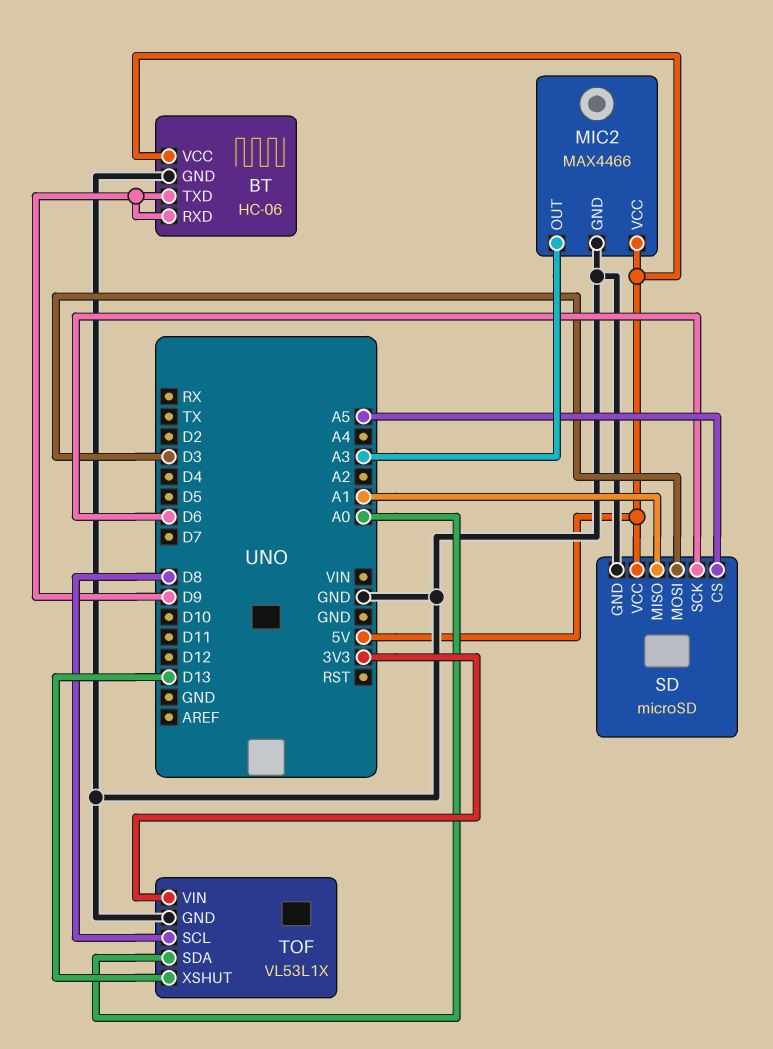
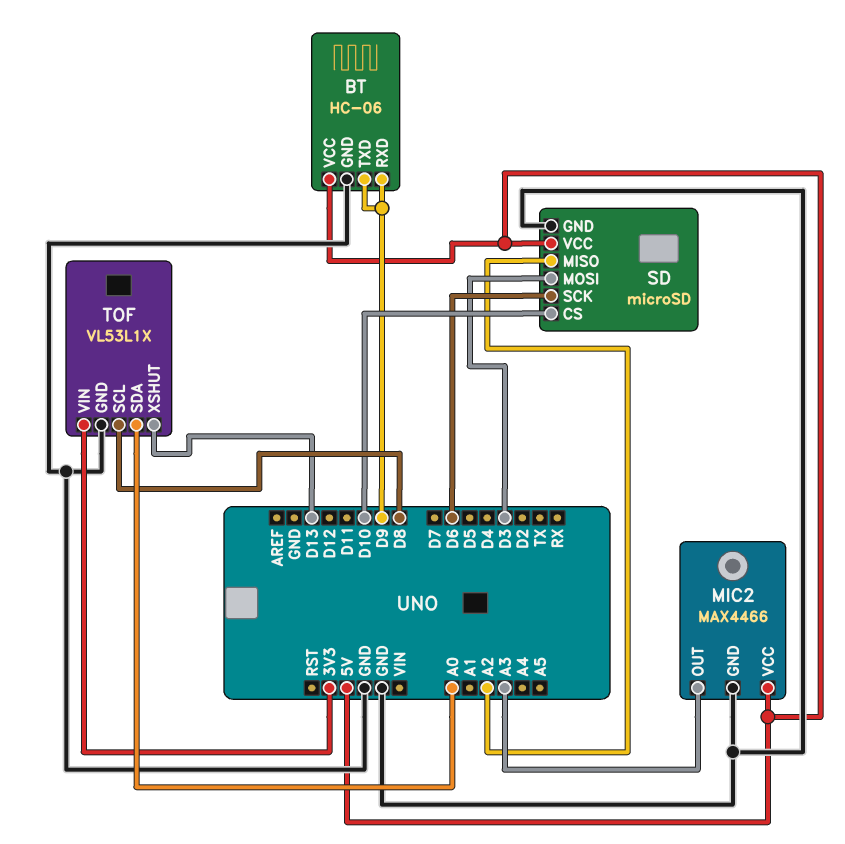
SD pin CS: A5 -> D10
SD pin MISO: A1 -> A2

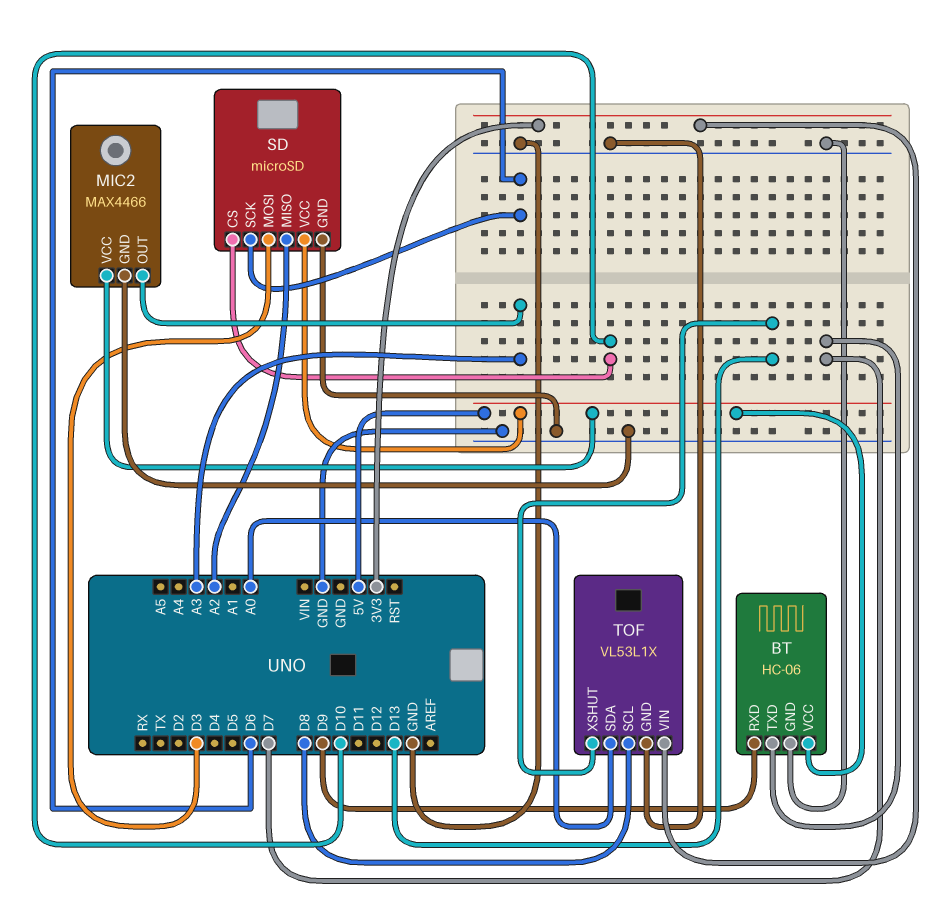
BT pin TXD: D9 -> D7

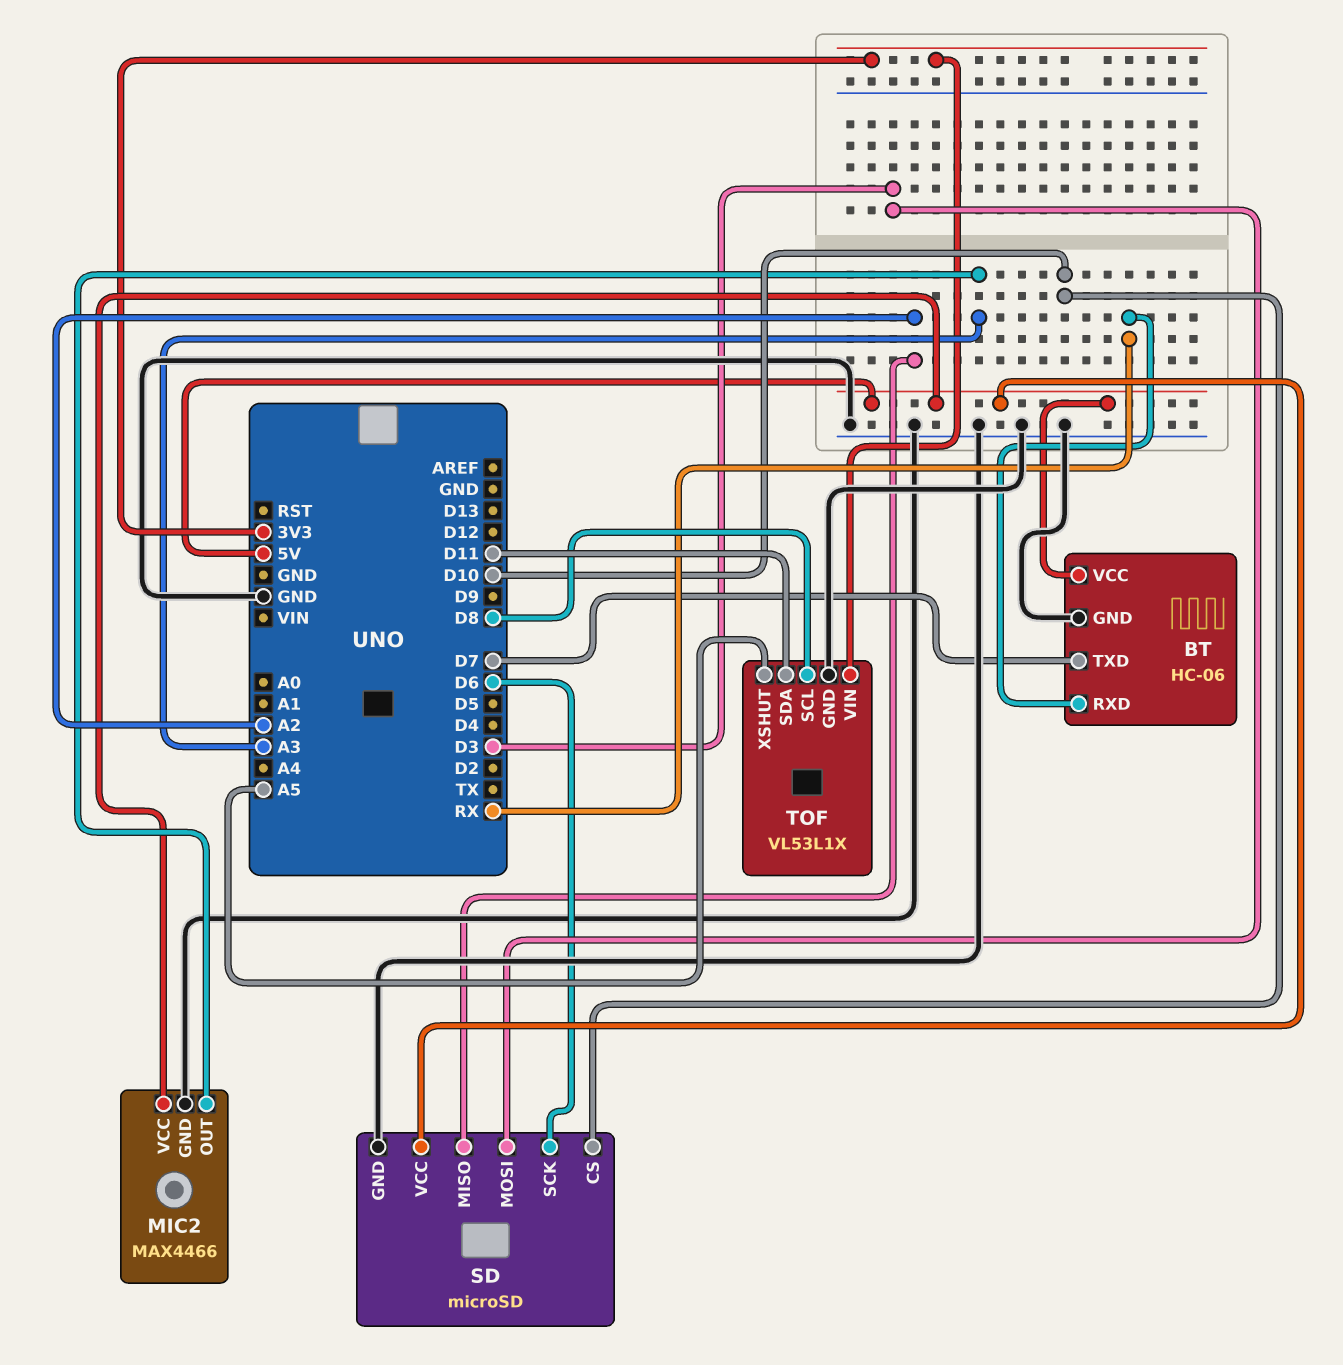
BT pin RXD: D9 -> RX
TOF pin SDA: A0 -> D11
TOF pin XSHUT: D13 -> A5

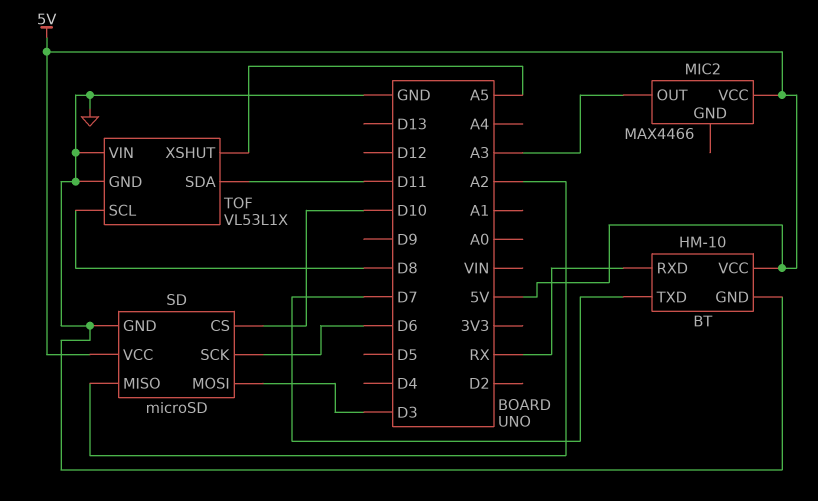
BT: HC-06 -> HM-10
MIC2 pin GND: GND -> none
TOF pin VIN: 3V3 -> GND

